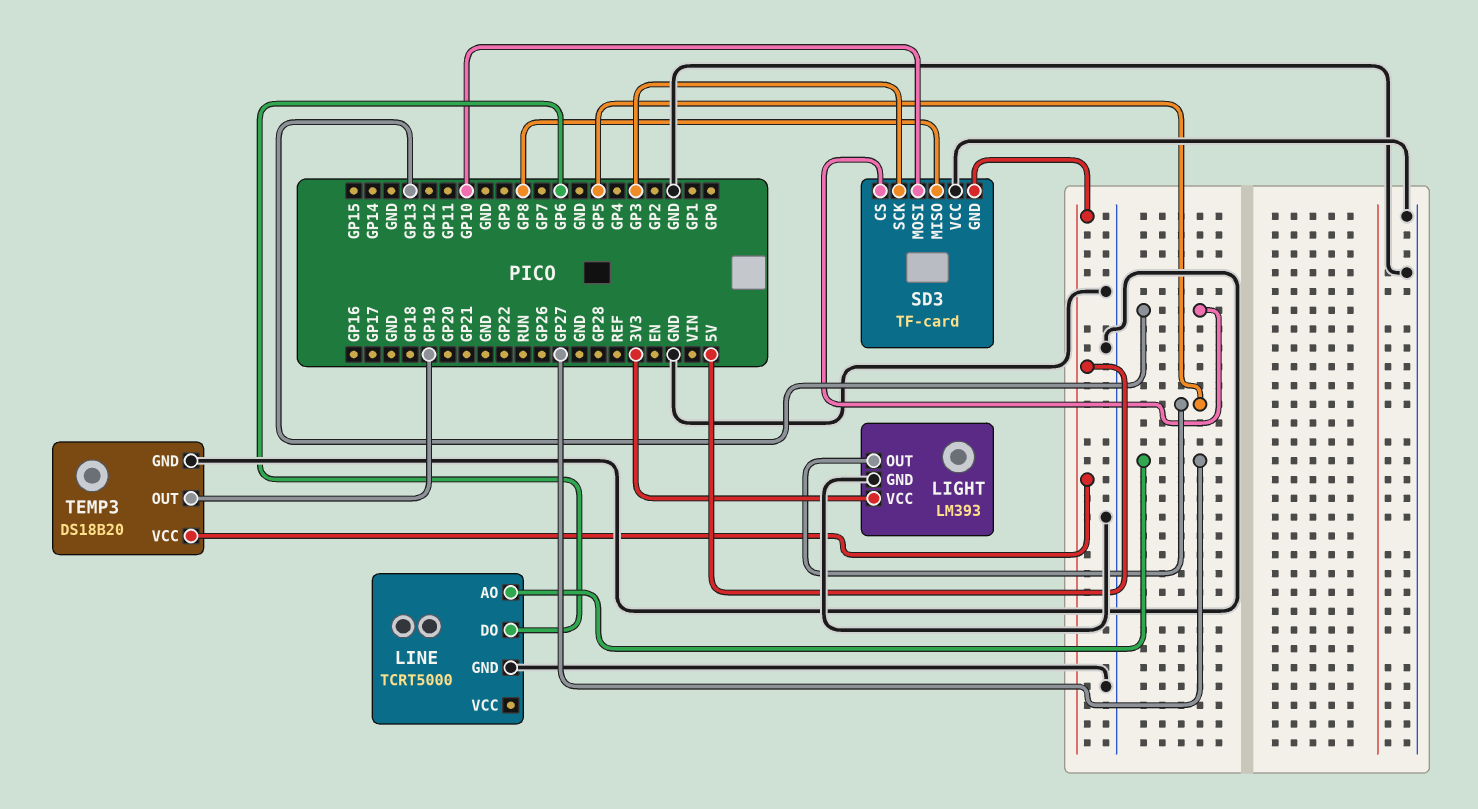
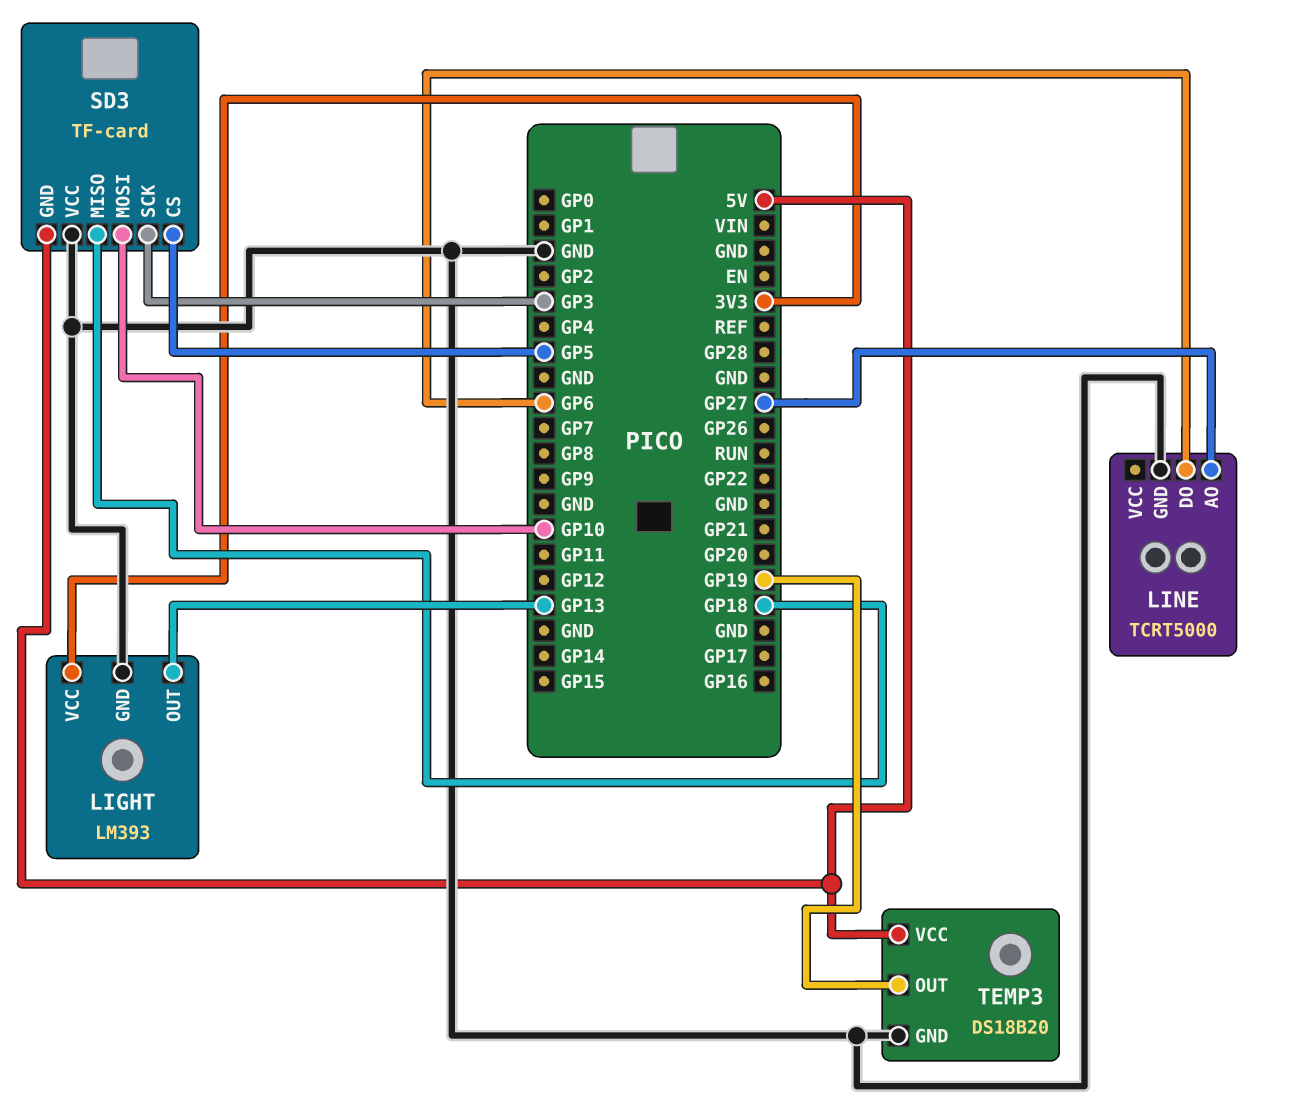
LIGHT pin OUT: GP5 -> GP13
SD3 pin CS: GP13 -> GP5
SD3 pin MISO: GP8 -> GP18

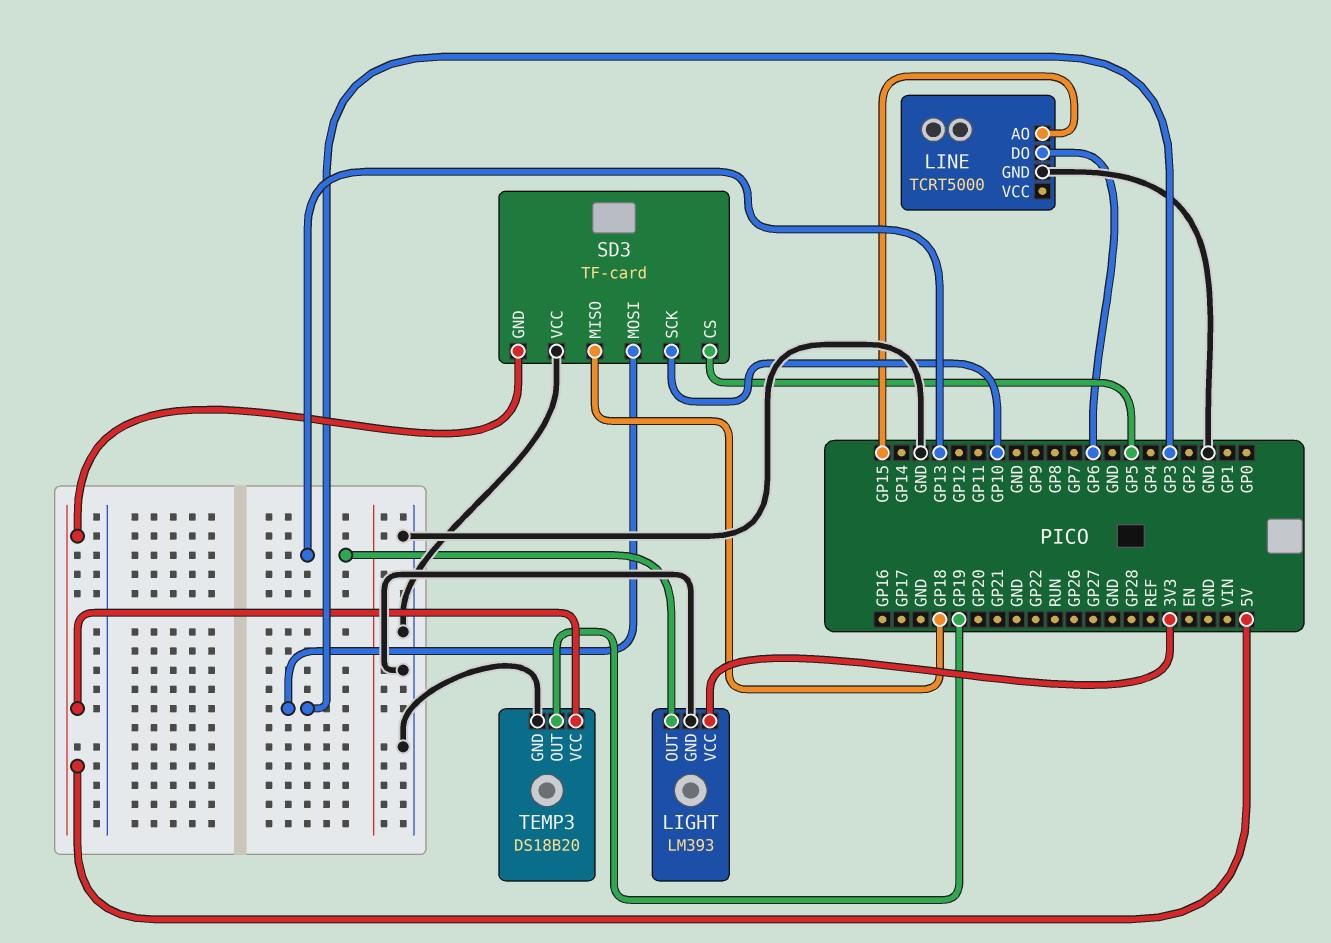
LINE pin AO: GP27 -> GP15
SD3 pin MOSI: GP10 -> GP3
SD3 pin SCK: GP3 -> GP10

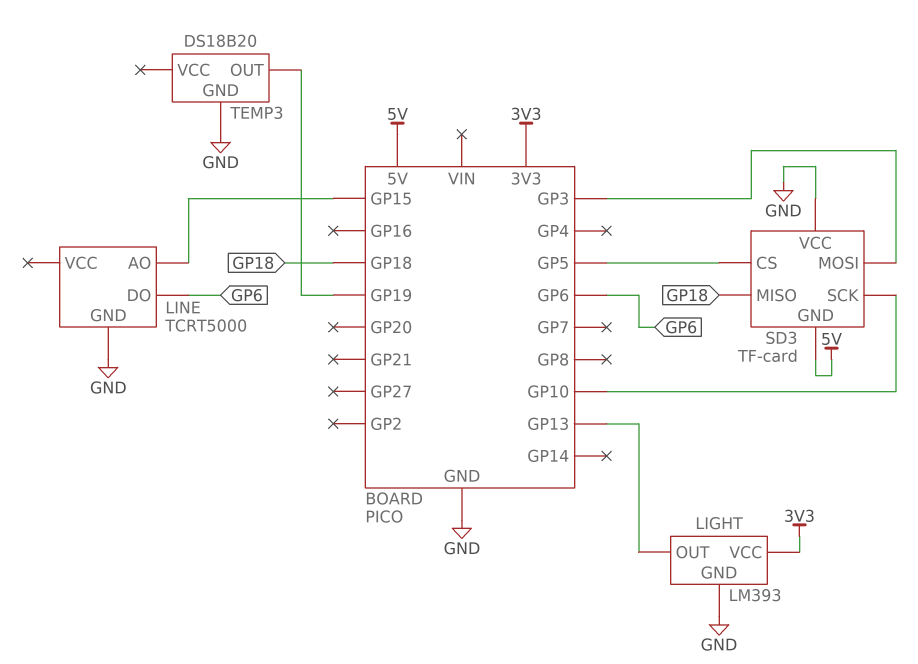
TEMP3 pin VCC: 5V -> none

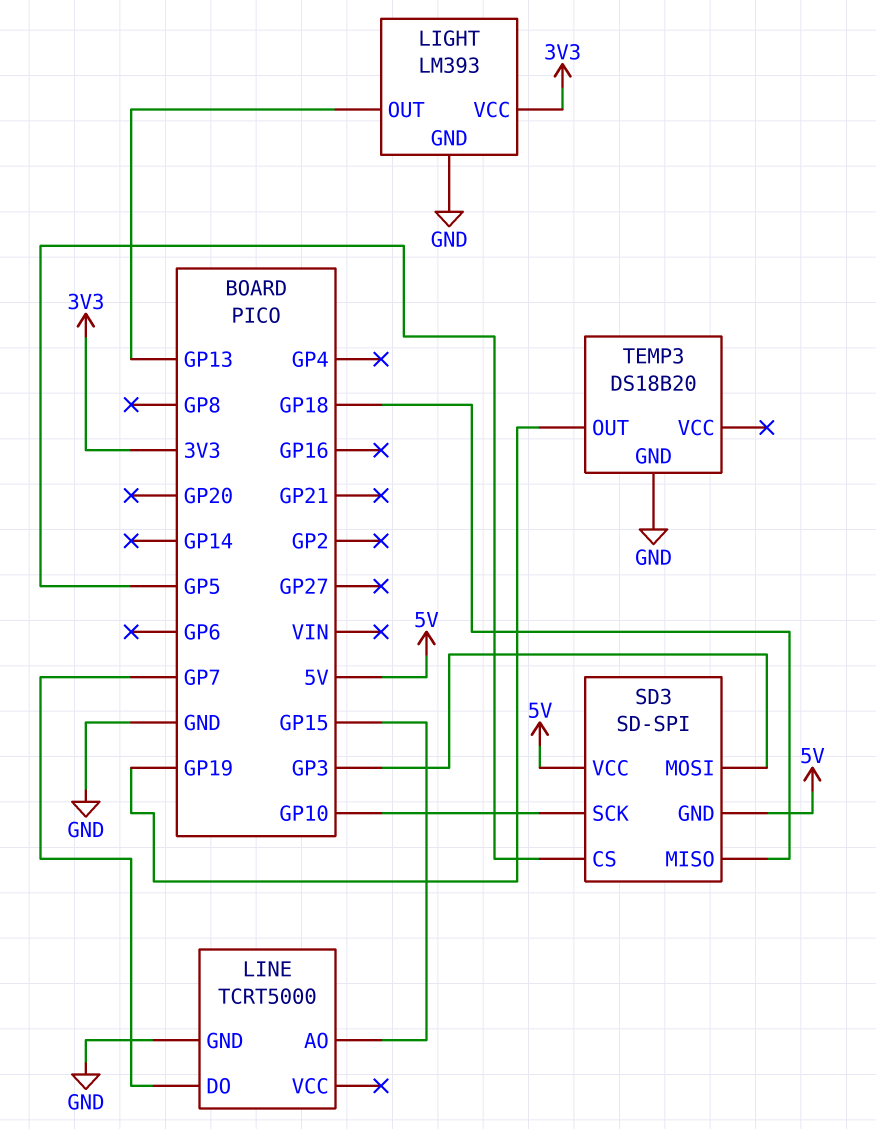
LINE pin DO: GP6 -> GP7
SD3: TF-card -> SD-SPI
SD3 pin VCC: GND -> 5V

